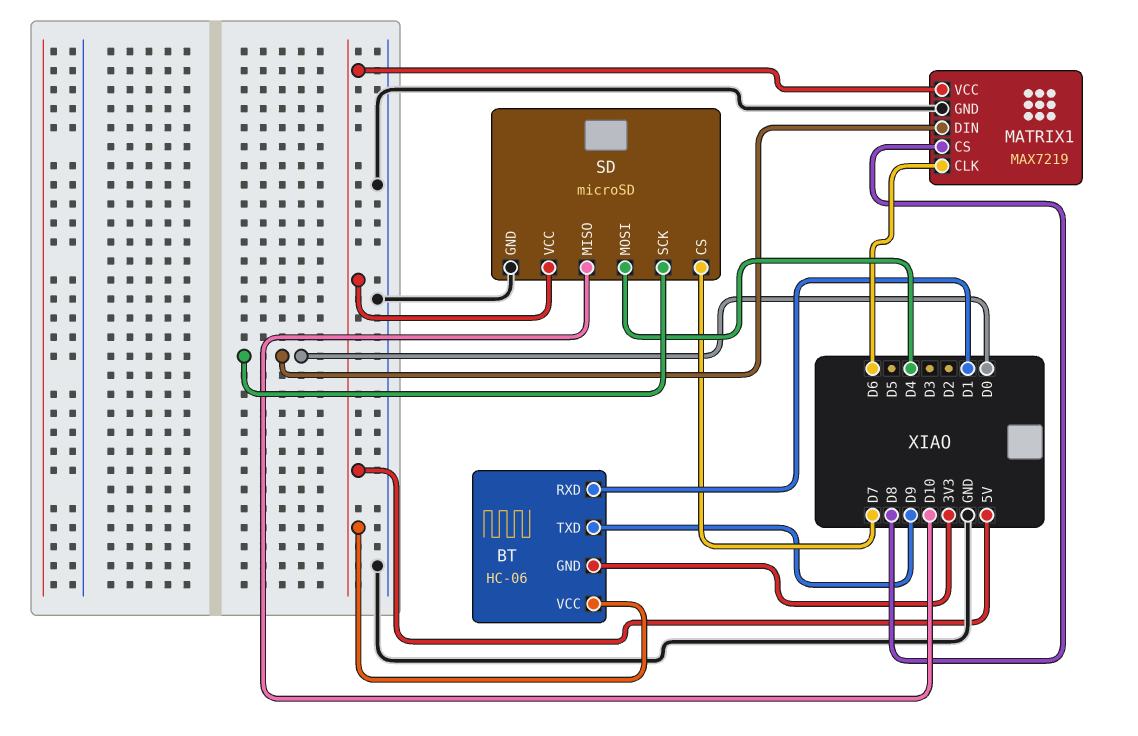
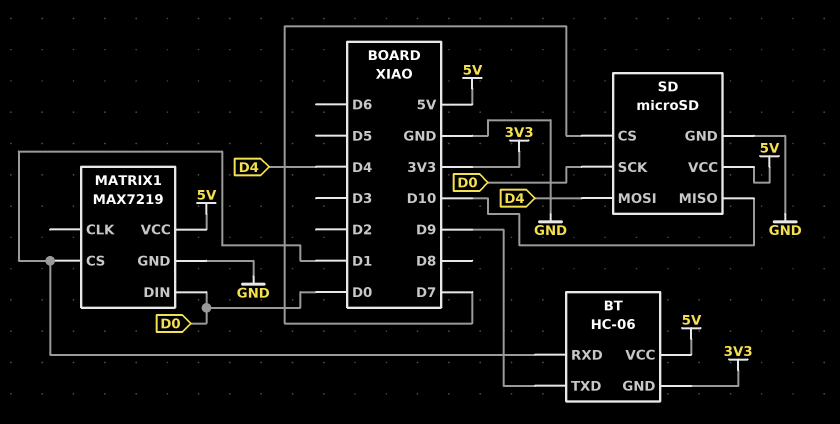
MATRIX1 pin CLK: D6 -> none
MATRIX1 pin CS: D8 -> D1

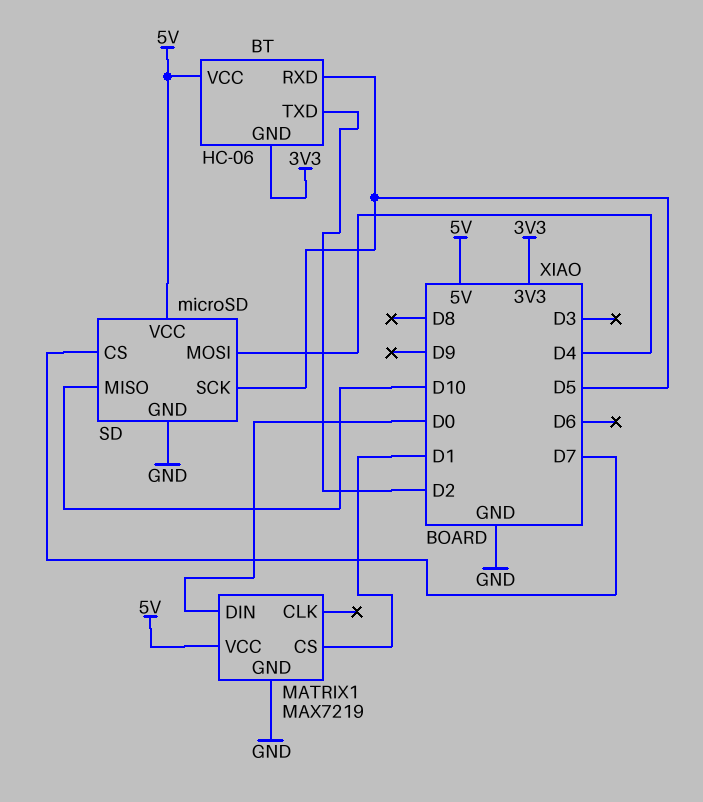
BT pin RXD: D1 -> D5
BT pin TXD: D9 -> D2
SD pin SCK: D0 -> D5

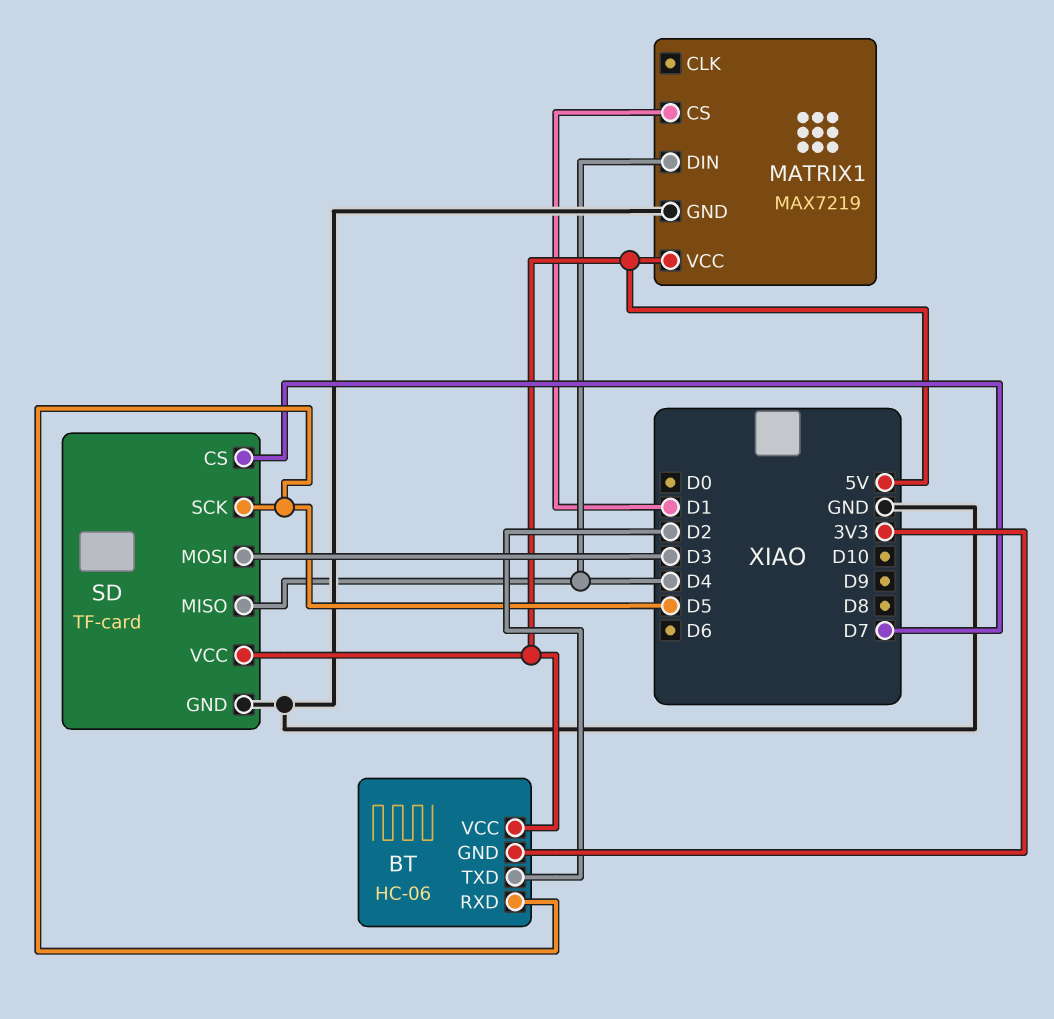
MATRIX1 pin DIN: D0 -> D4
SD: microSD -> TF-card
SD pin MISO: D10 -> D4
SD pin MOSI: D4 -> D3

